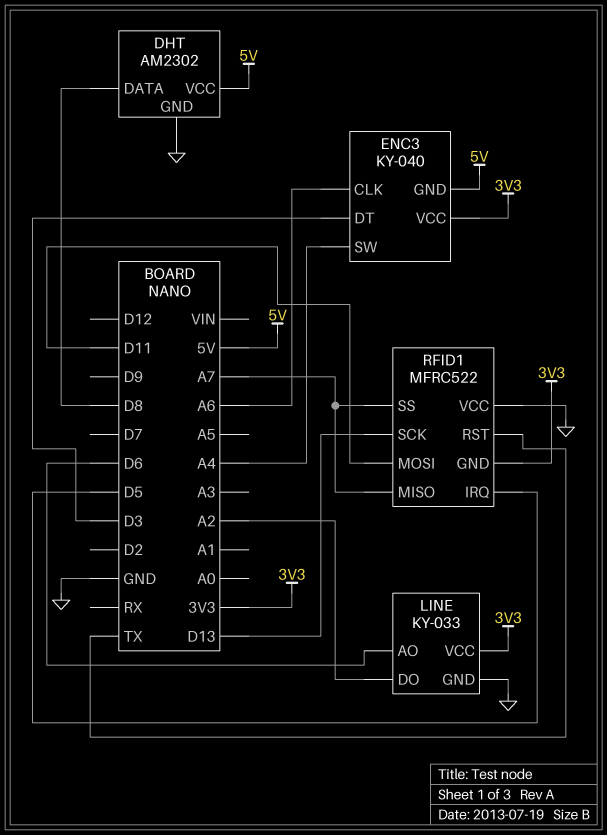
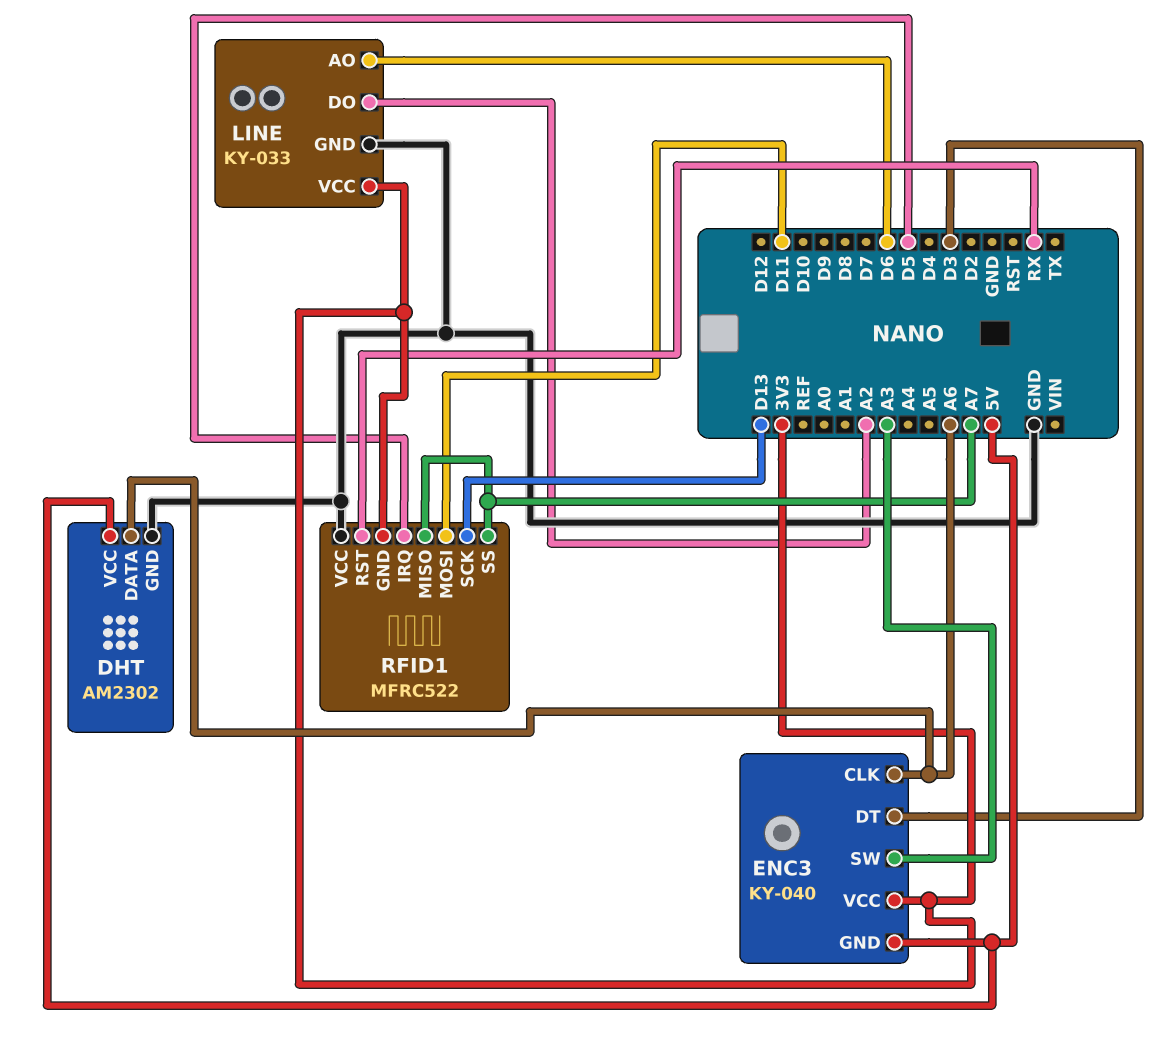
DHT pin DATA: D8 -> A6
ENC3 pin SW: A4 -> A3
RFID1 pin RST: TX -> RX

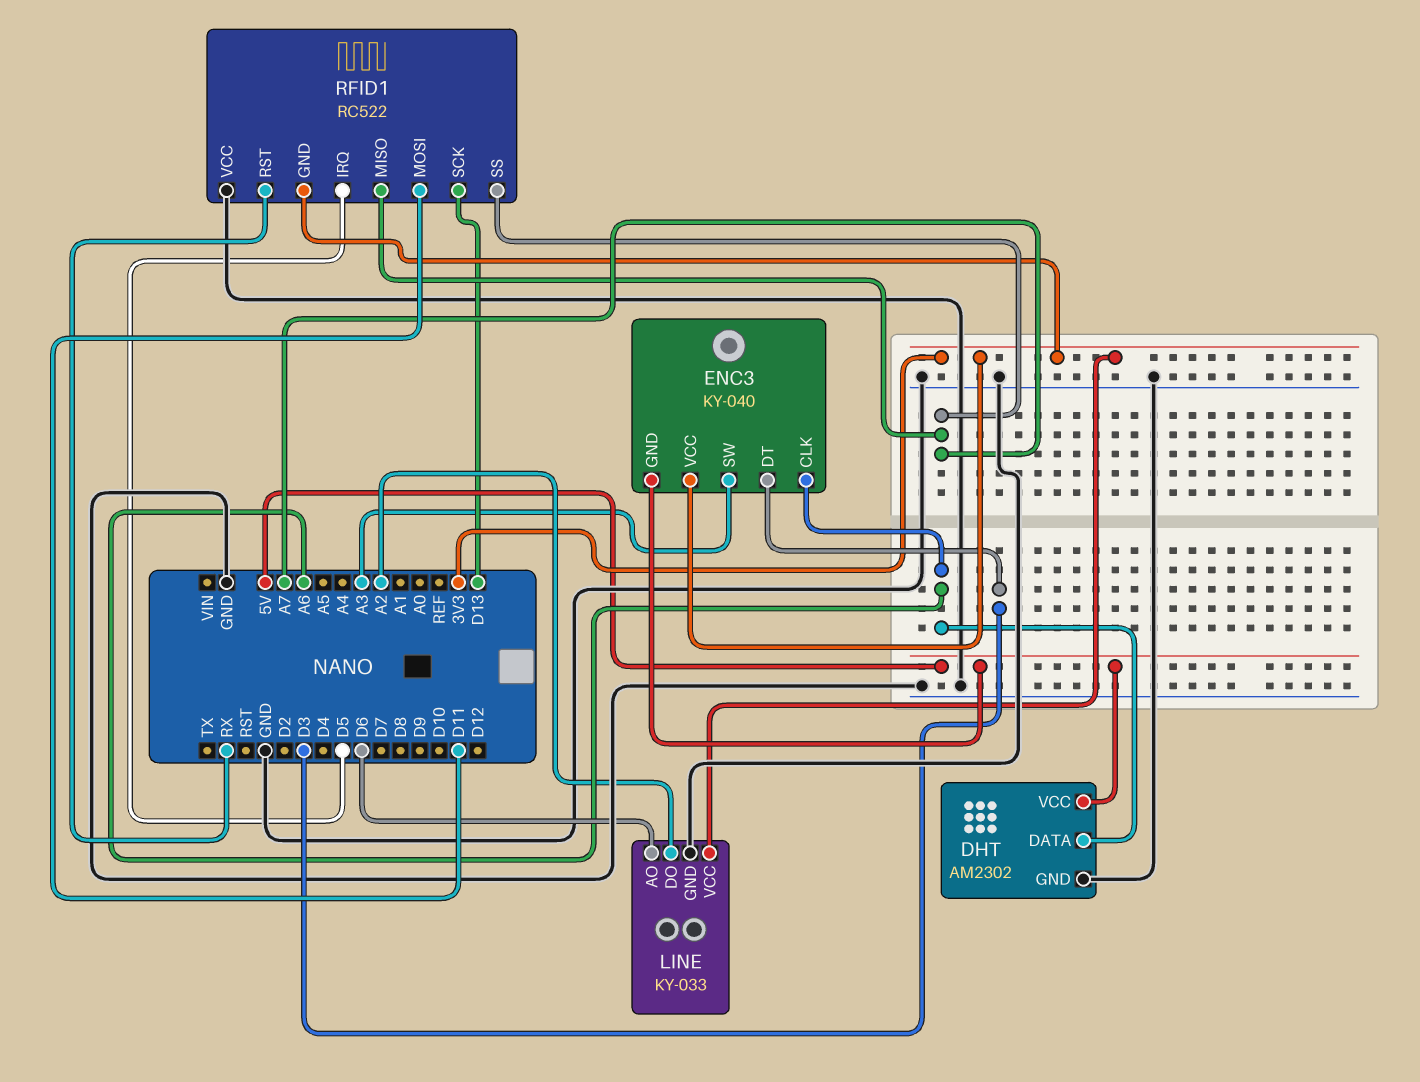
RFID1: MFRC522 -> RC522

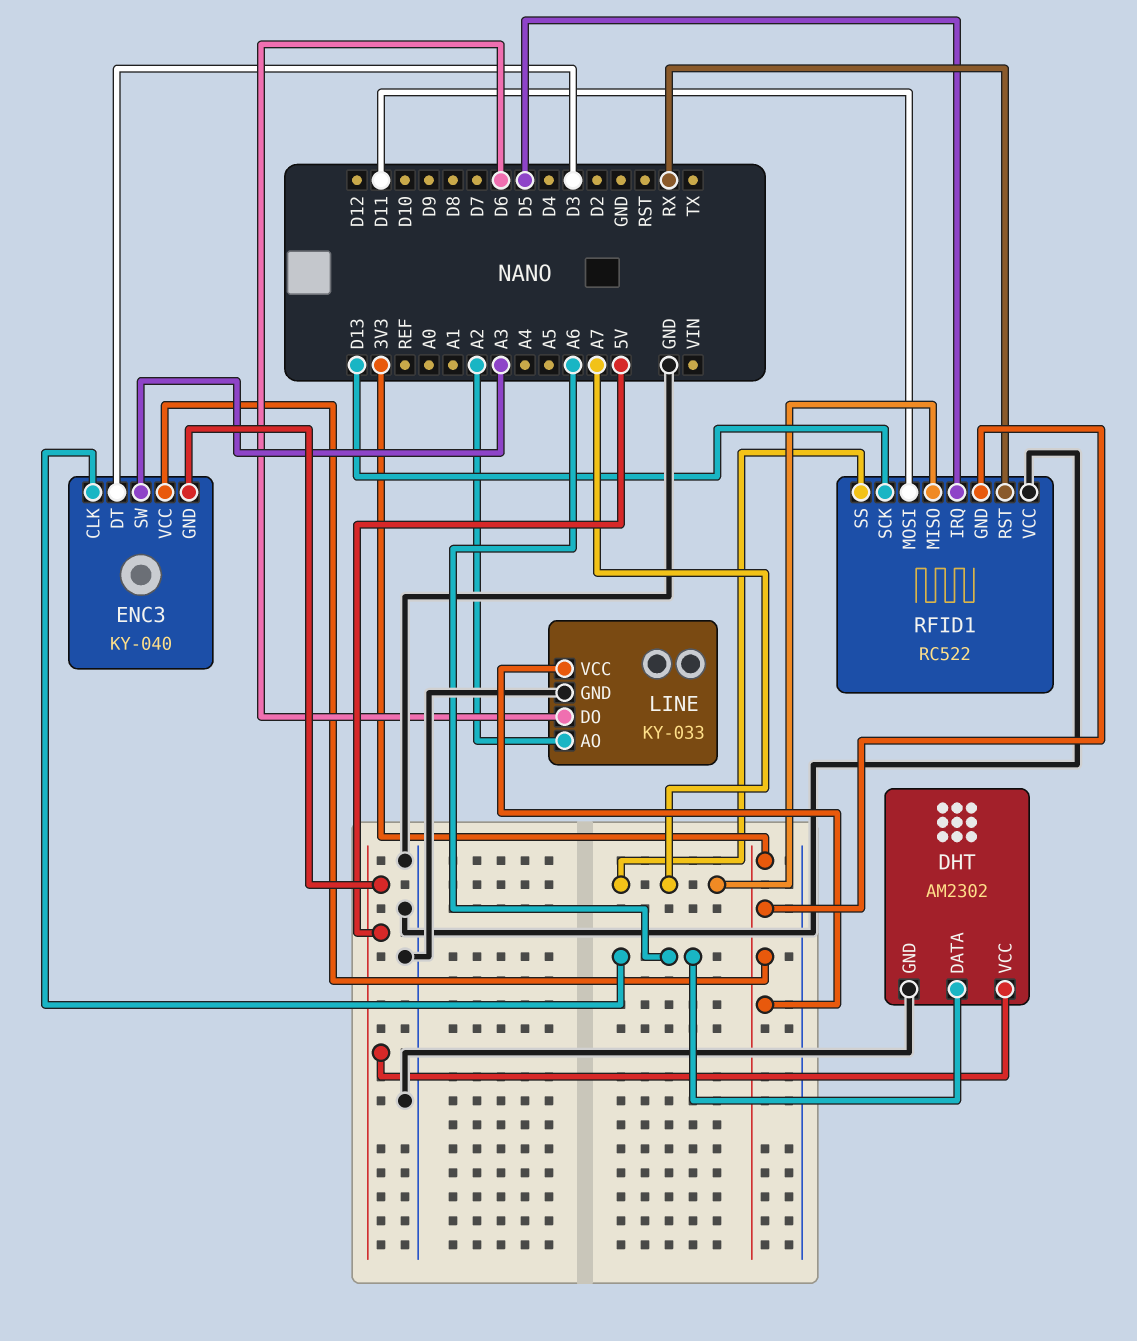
LINE pin AO: D6 -> A2
LINE pin DO: A2 -> D6

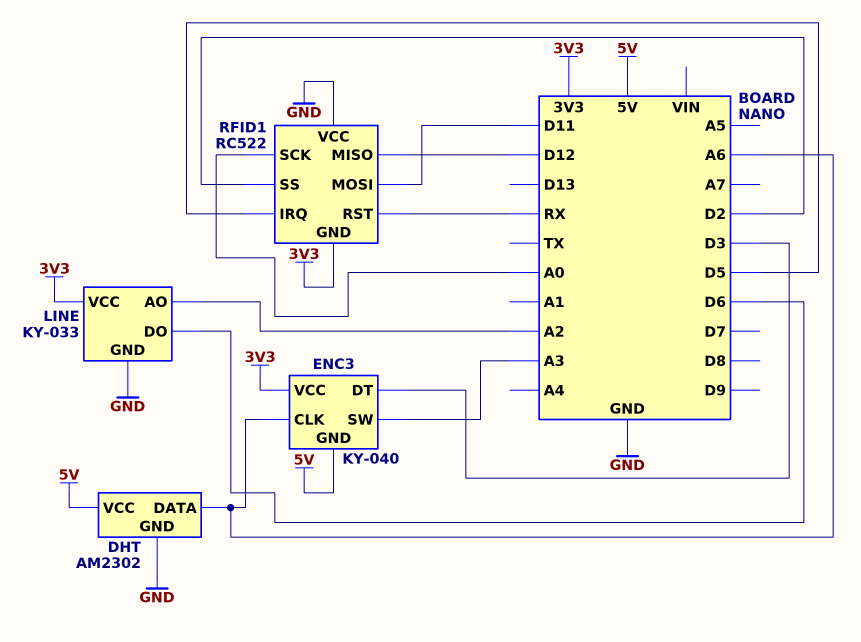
RFID1 pin MISO: A7 -> D12
RFID1 pin SCK: D13 -> A0
RFID1 pin SS: A7 -> D2

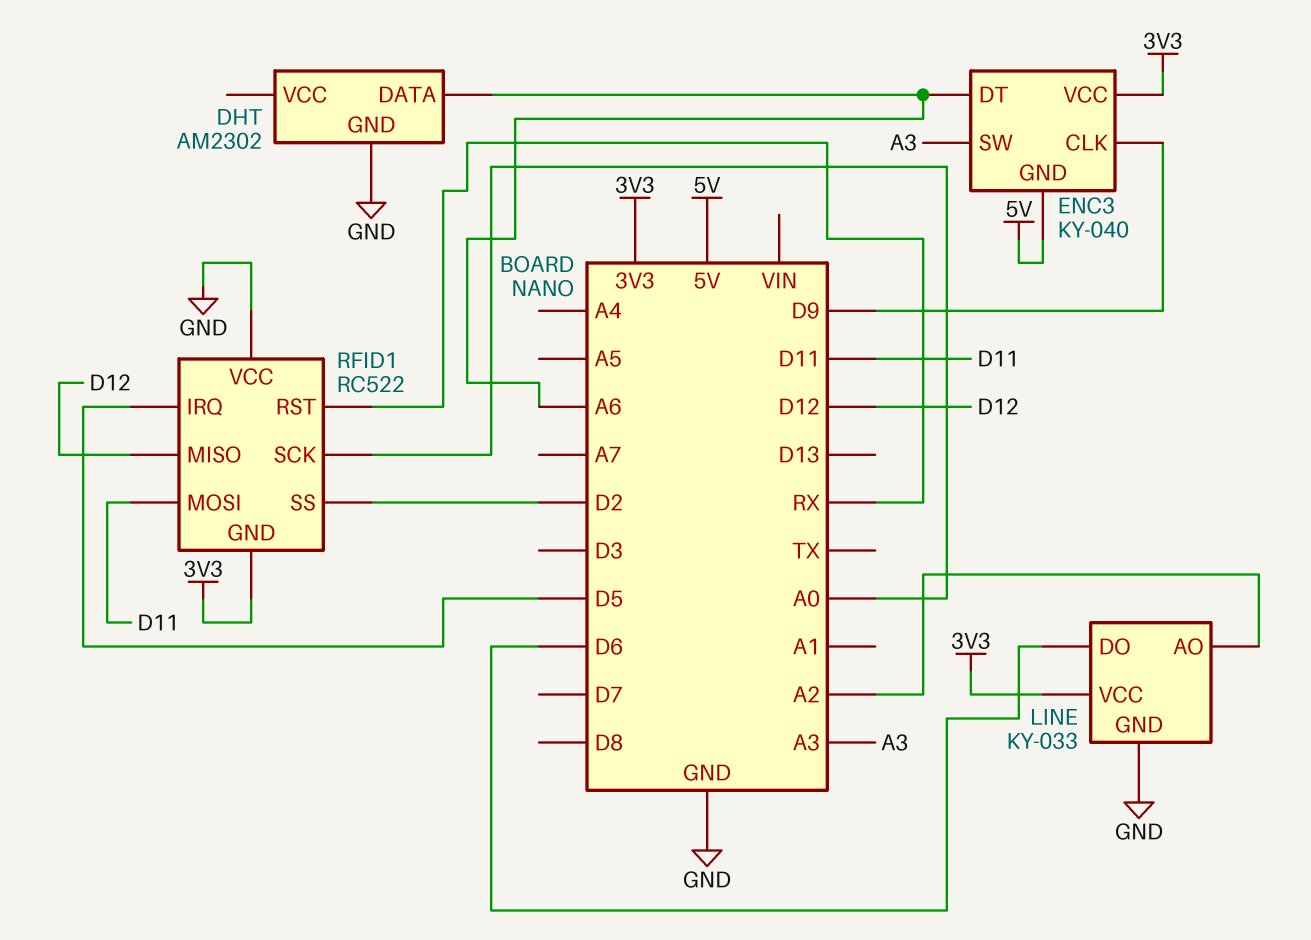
DHT pin VCC: 5V -> none
ENC3 pin CLK: A6 -> D9
ENC3 pin DT: D3 -> A6

